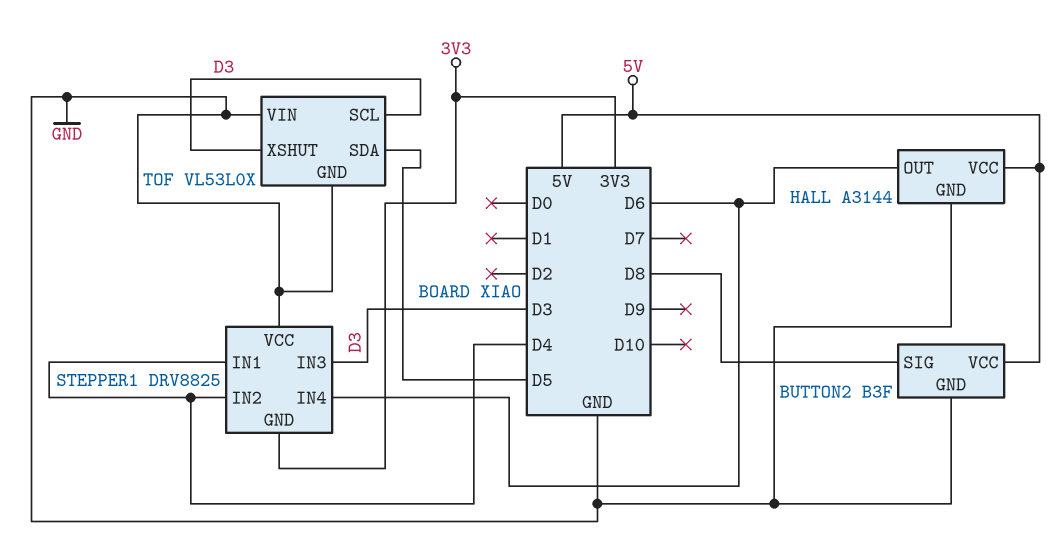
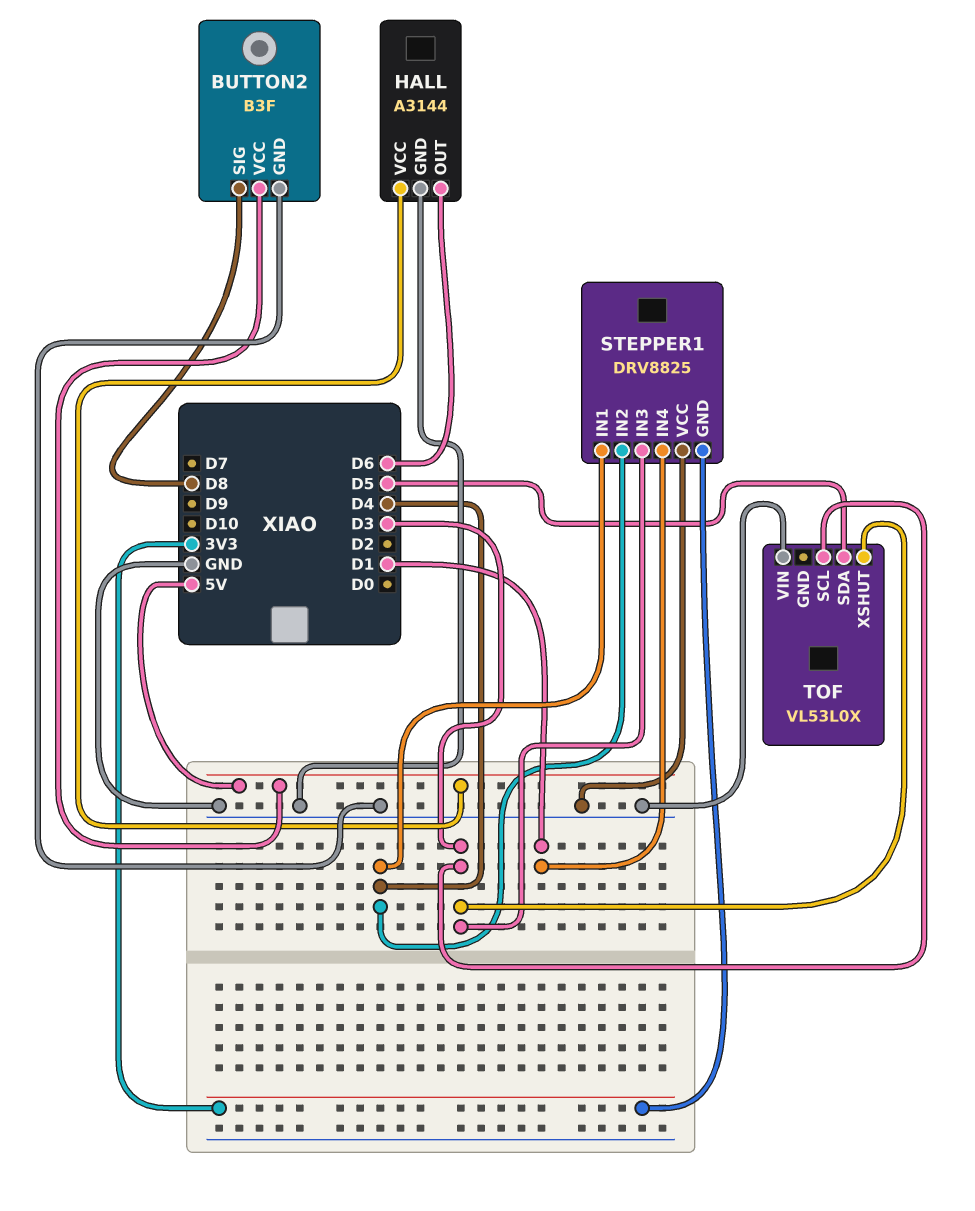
STEPPER1 pin IN4: D6 -> D1
TOF pin GND: GND -> none

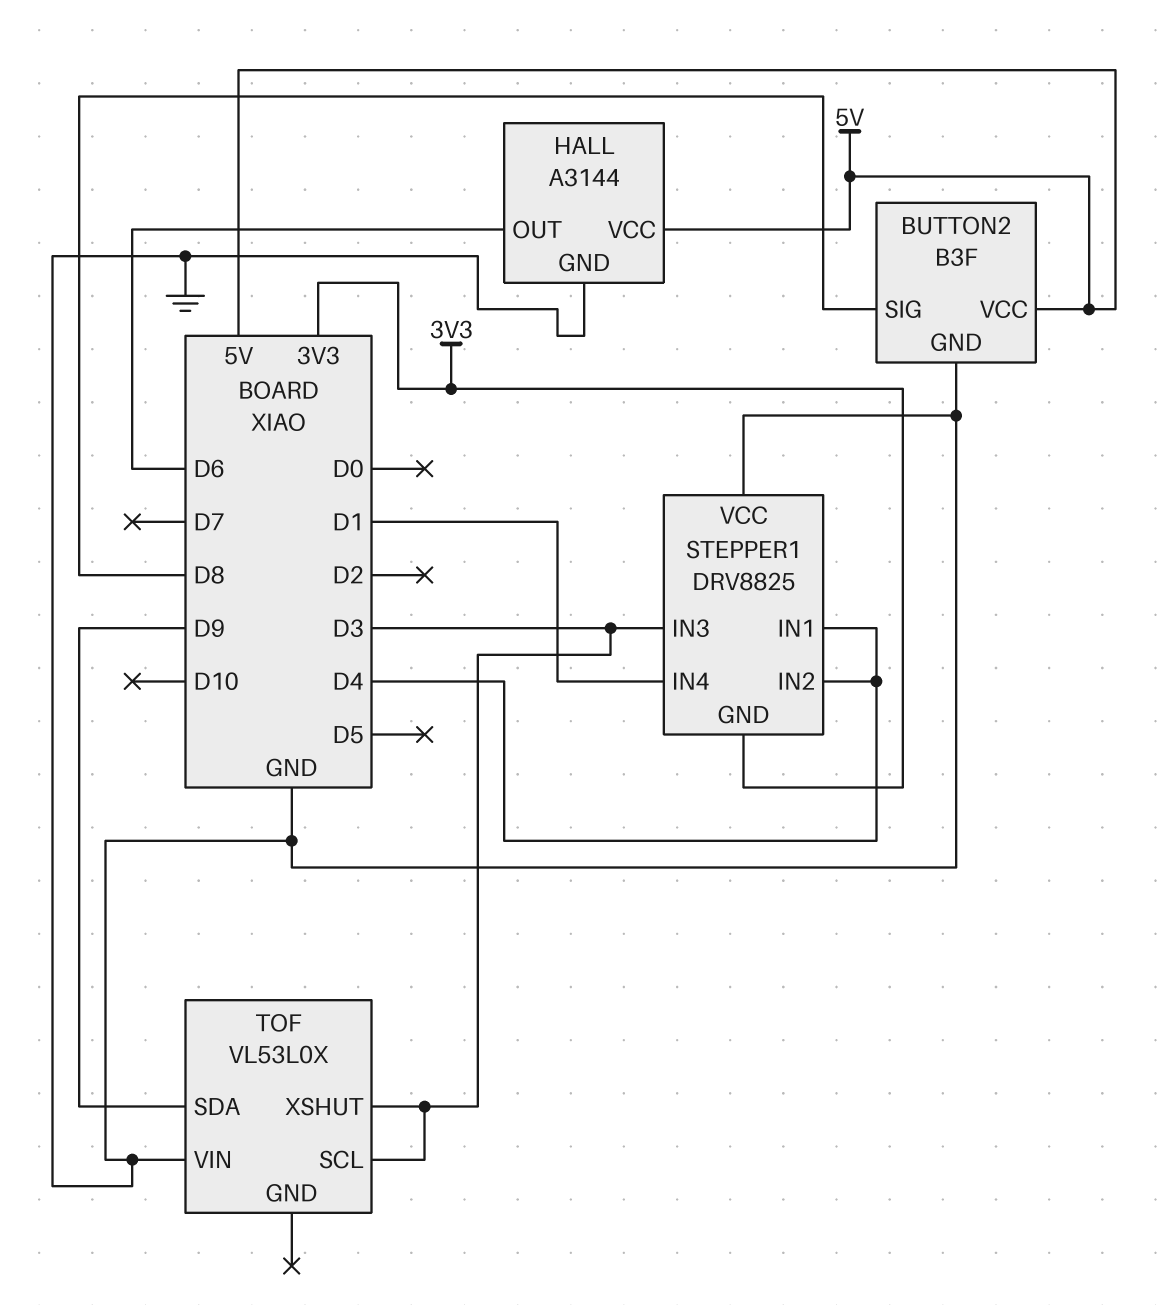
TOF pin SDA: D5 -> D9

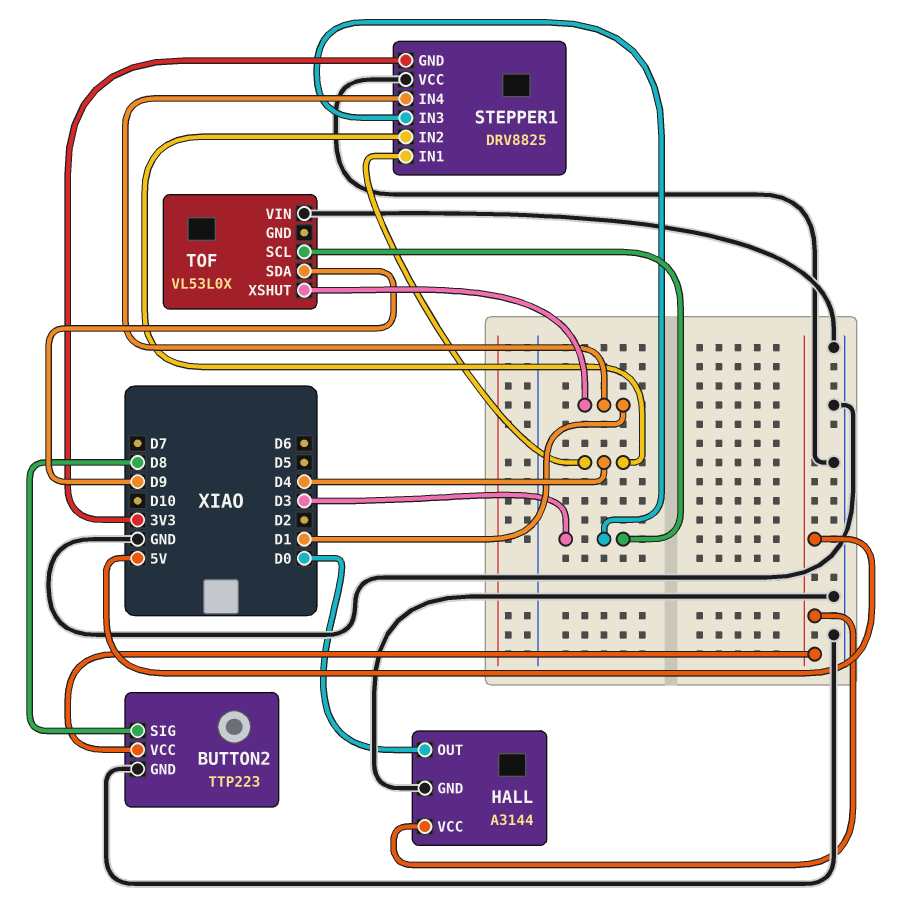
BUTTON2: B3F -> TTP223
HALL pin OUT: D6 -> D0
TOF pin XSHUT: D3 -> D1

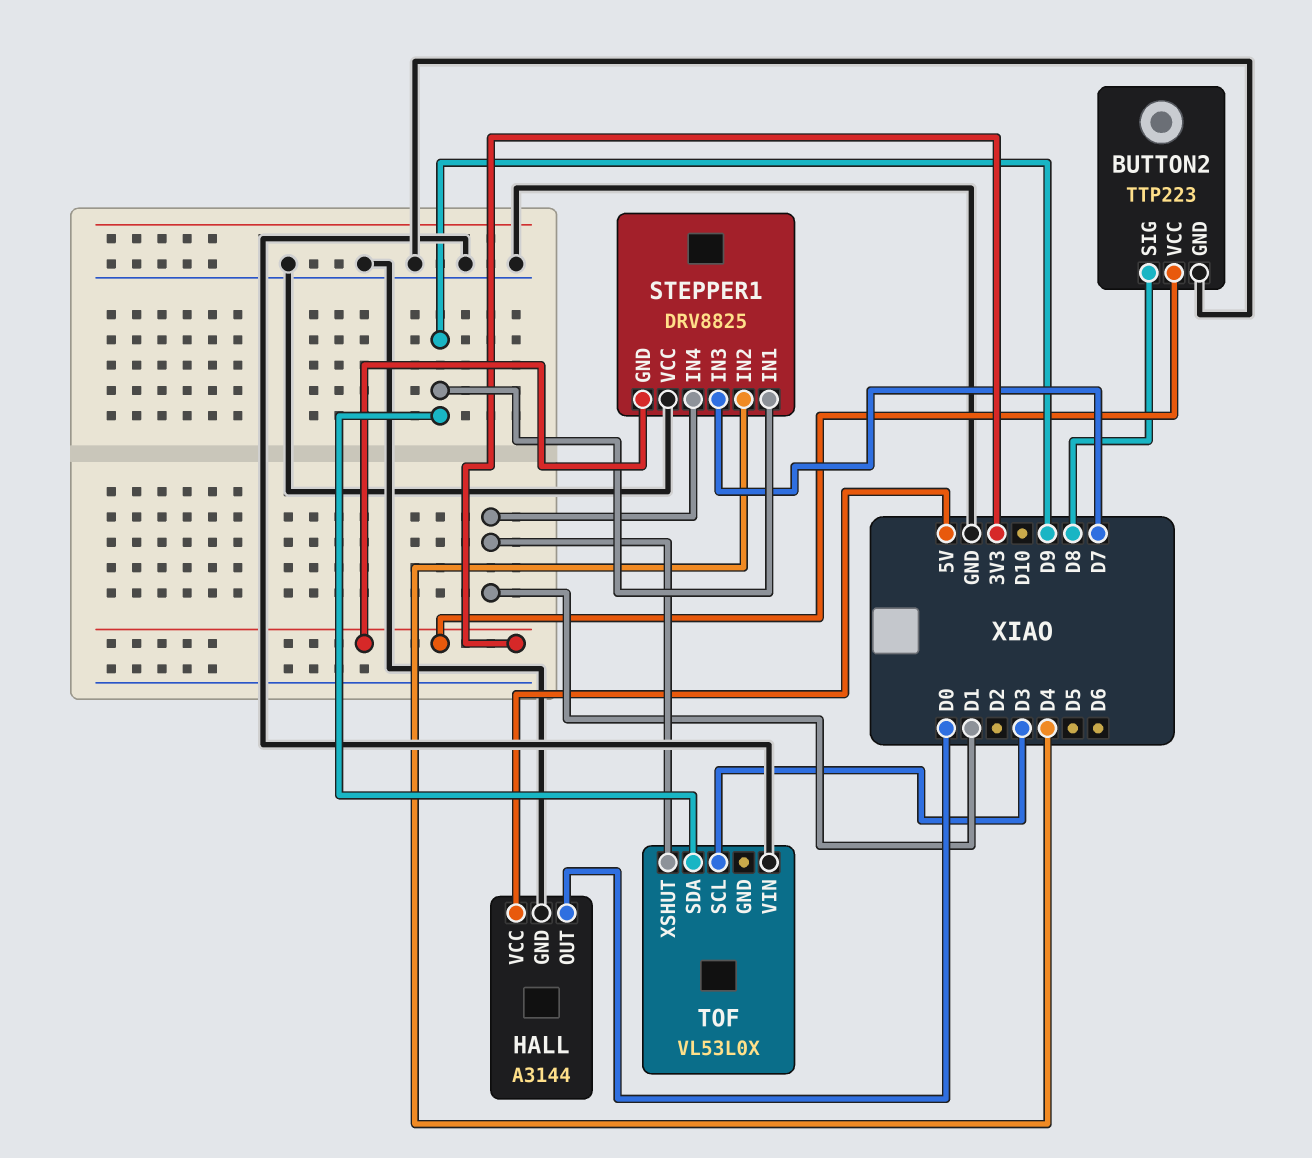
BUTTON2 pin VCC: 5V -> 3V3
STEPPER1 pin IN1: D4 -> D9
STEPPER1 pin IN3: D3 -> D7

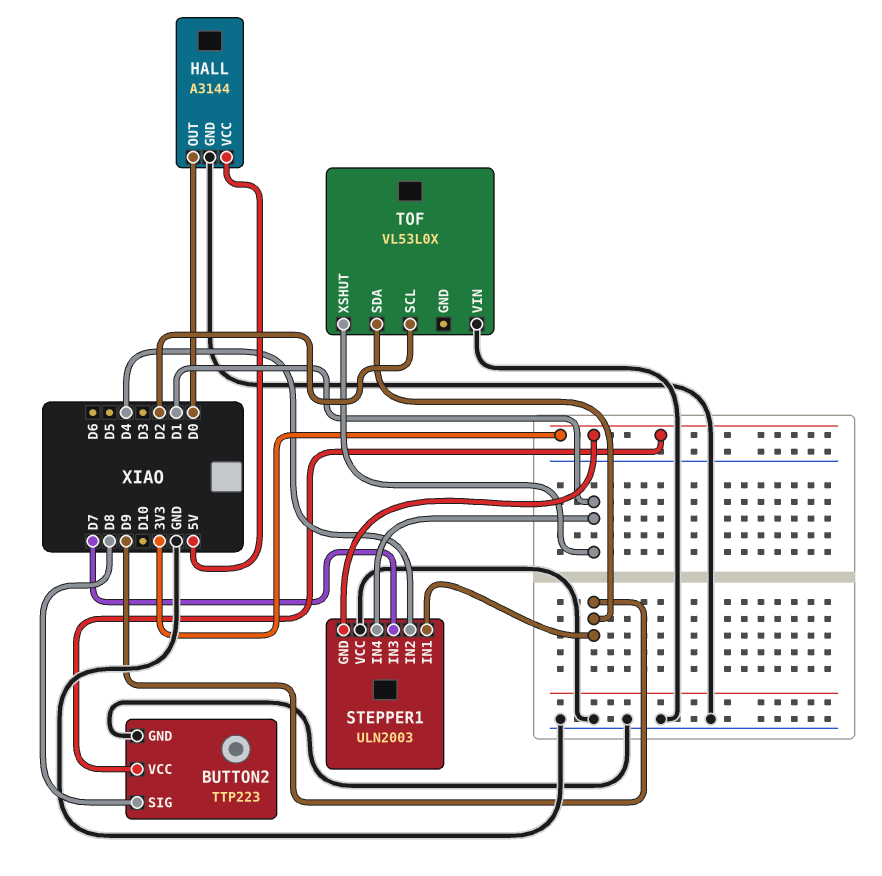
STEPPER1: DRV8825 -> ULN2003
TOF pin SCL: D3 -> D2

